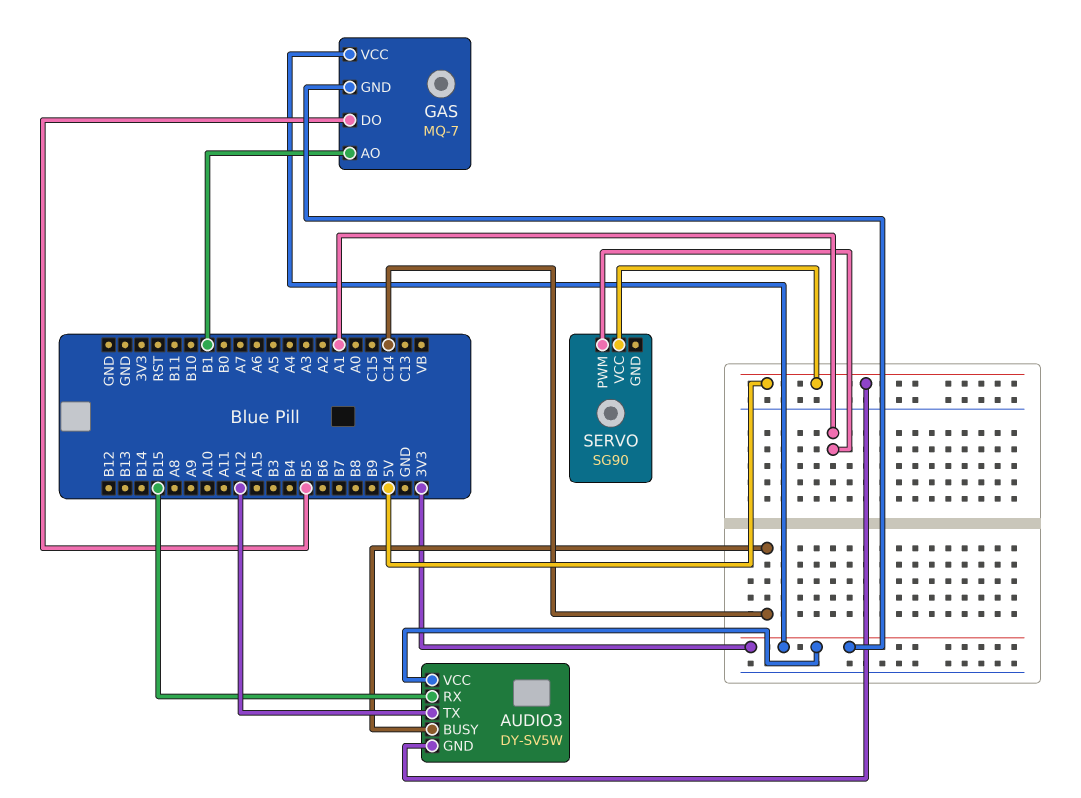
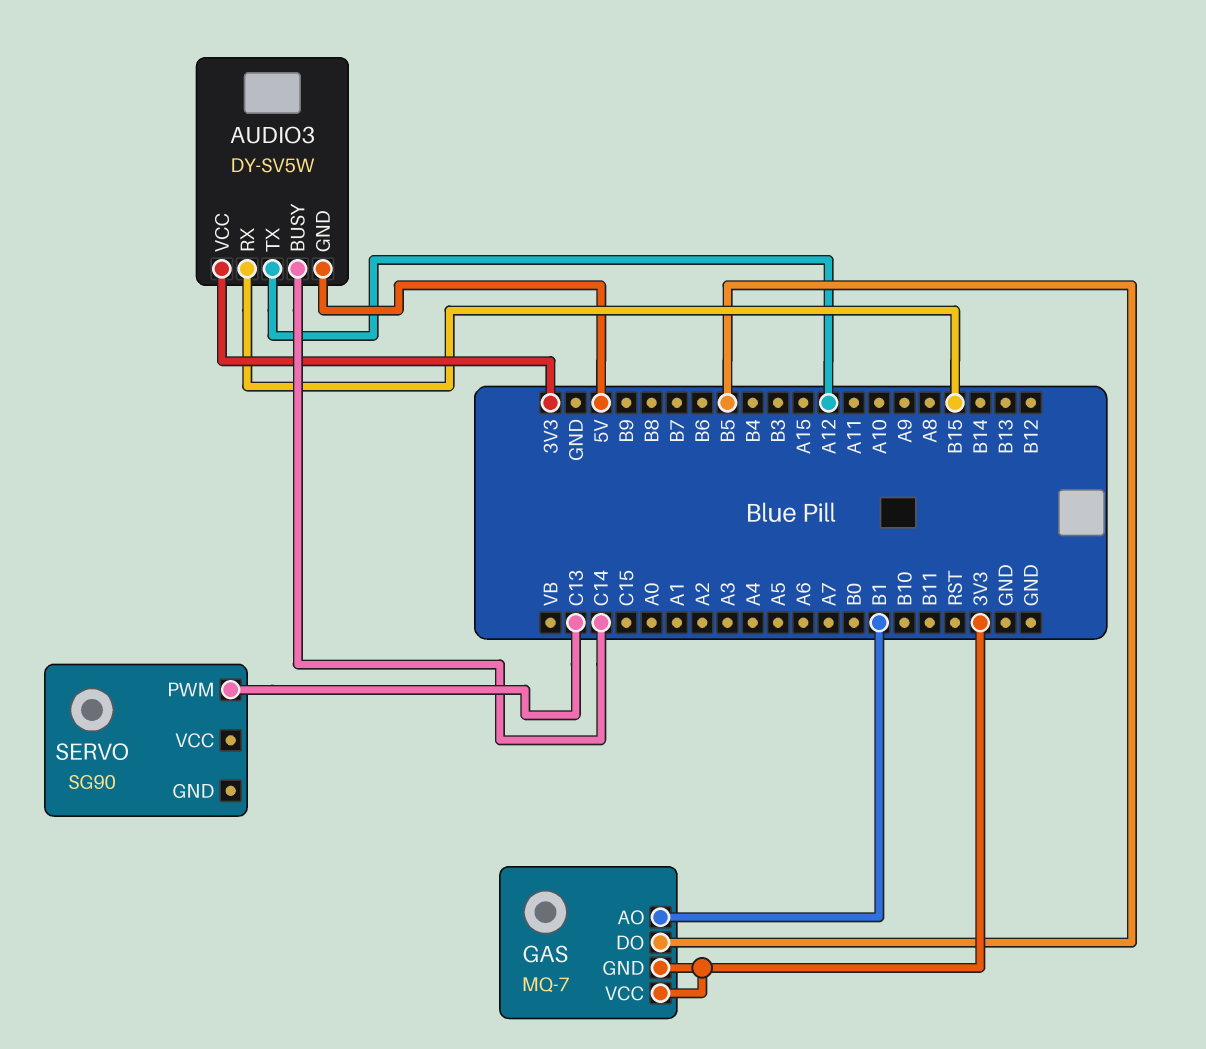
SERVO pin PWM: A1 -> C13
SERVO pin VCC: 5V -> none

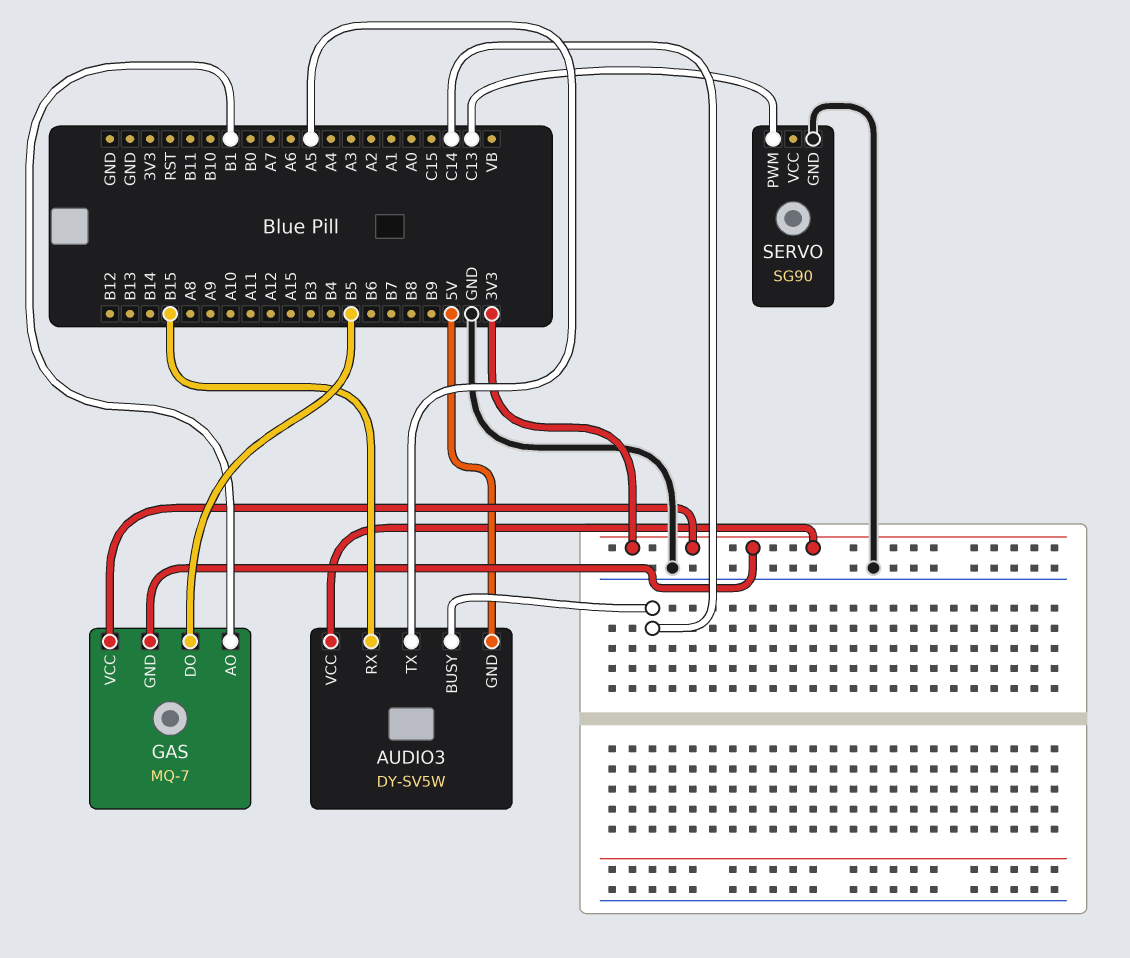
AUDIO3 pin TX: A12 -> A5
SERVO pin GND: none -> GND

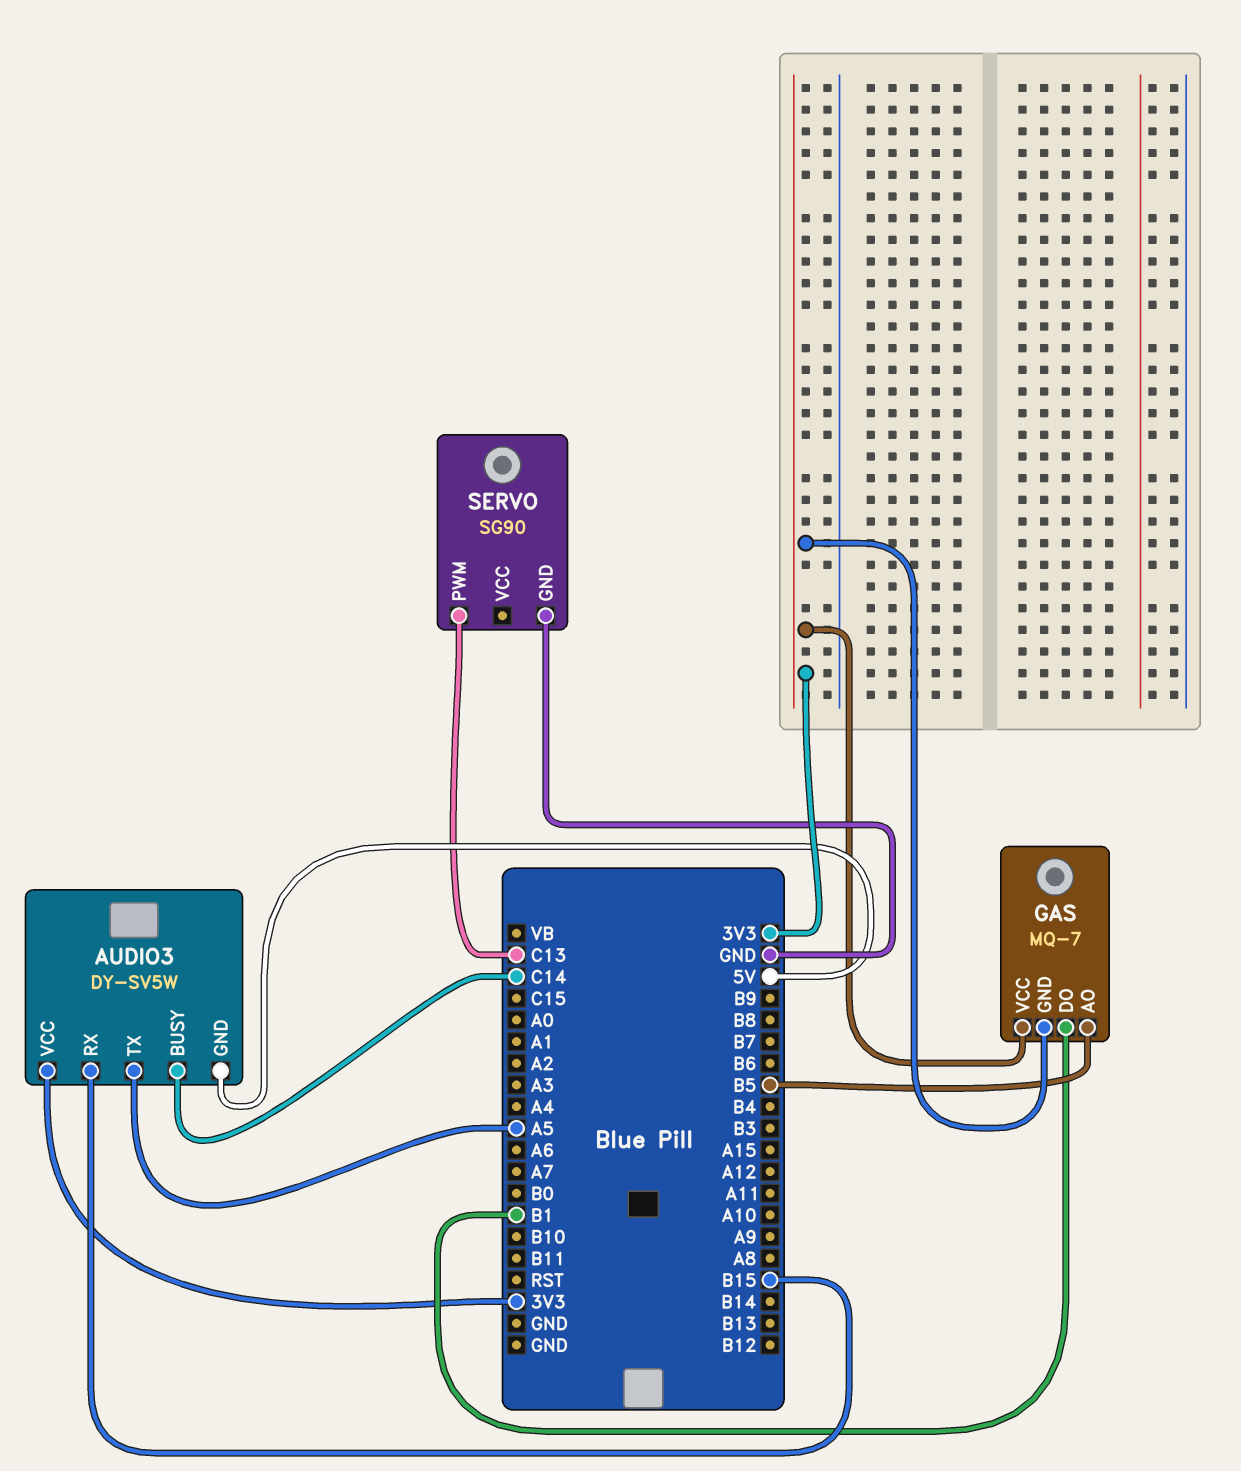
GAS pin AO: B1 -> B5
GAS pin DO: B5 -> B1

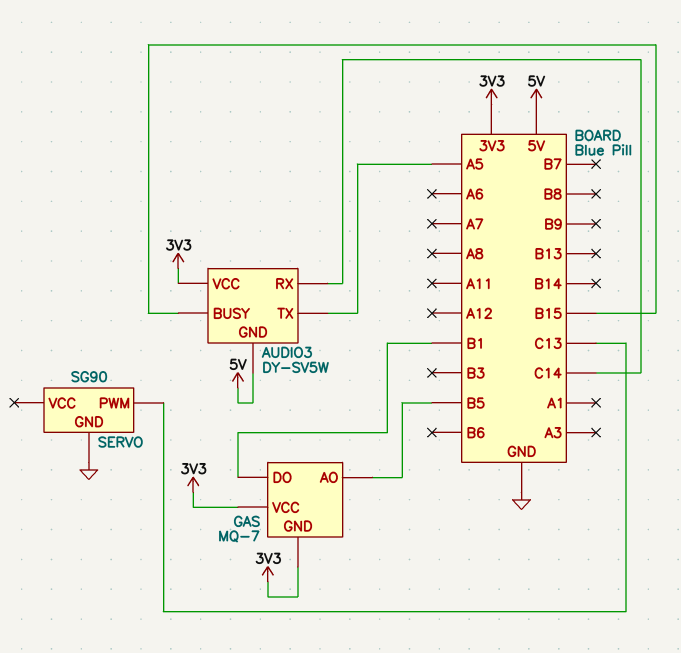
AUDIO3 pin BUSY: C14 -> B15
AUDIO3 pin RX: B15 -> C14

